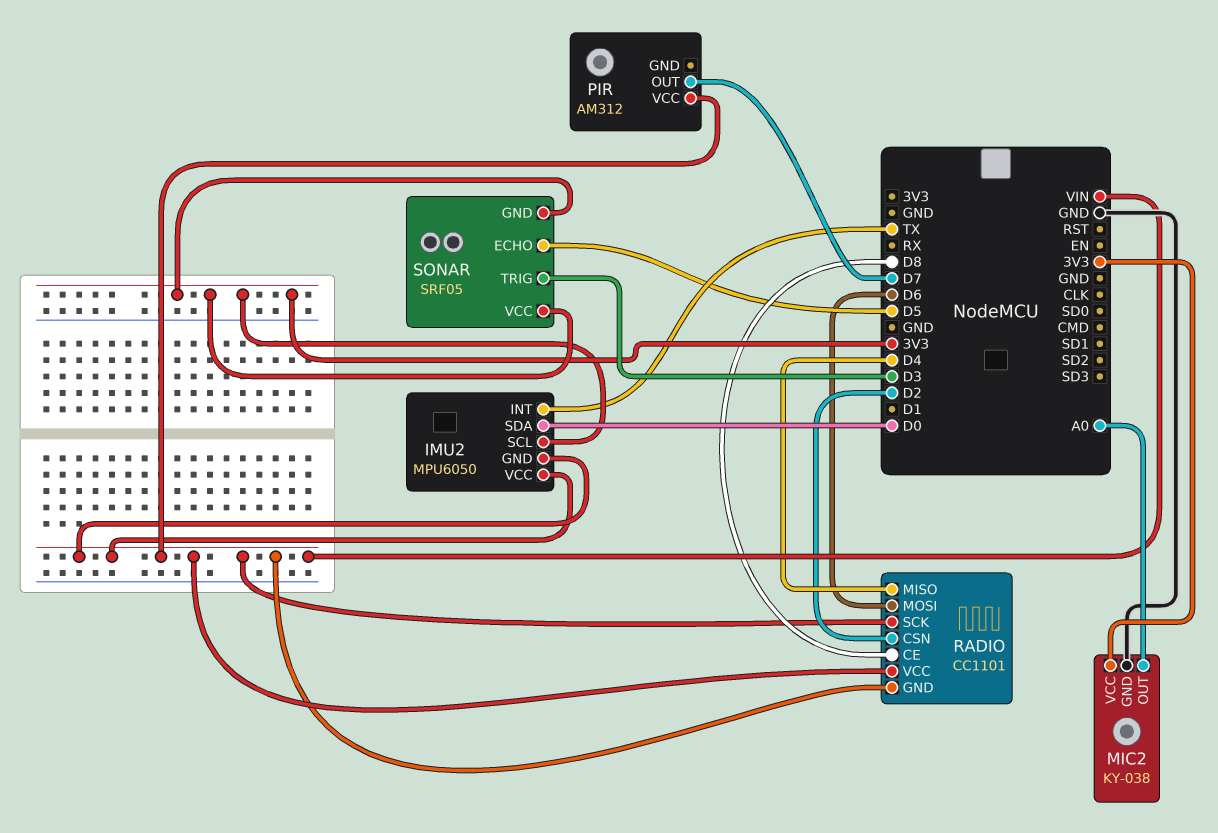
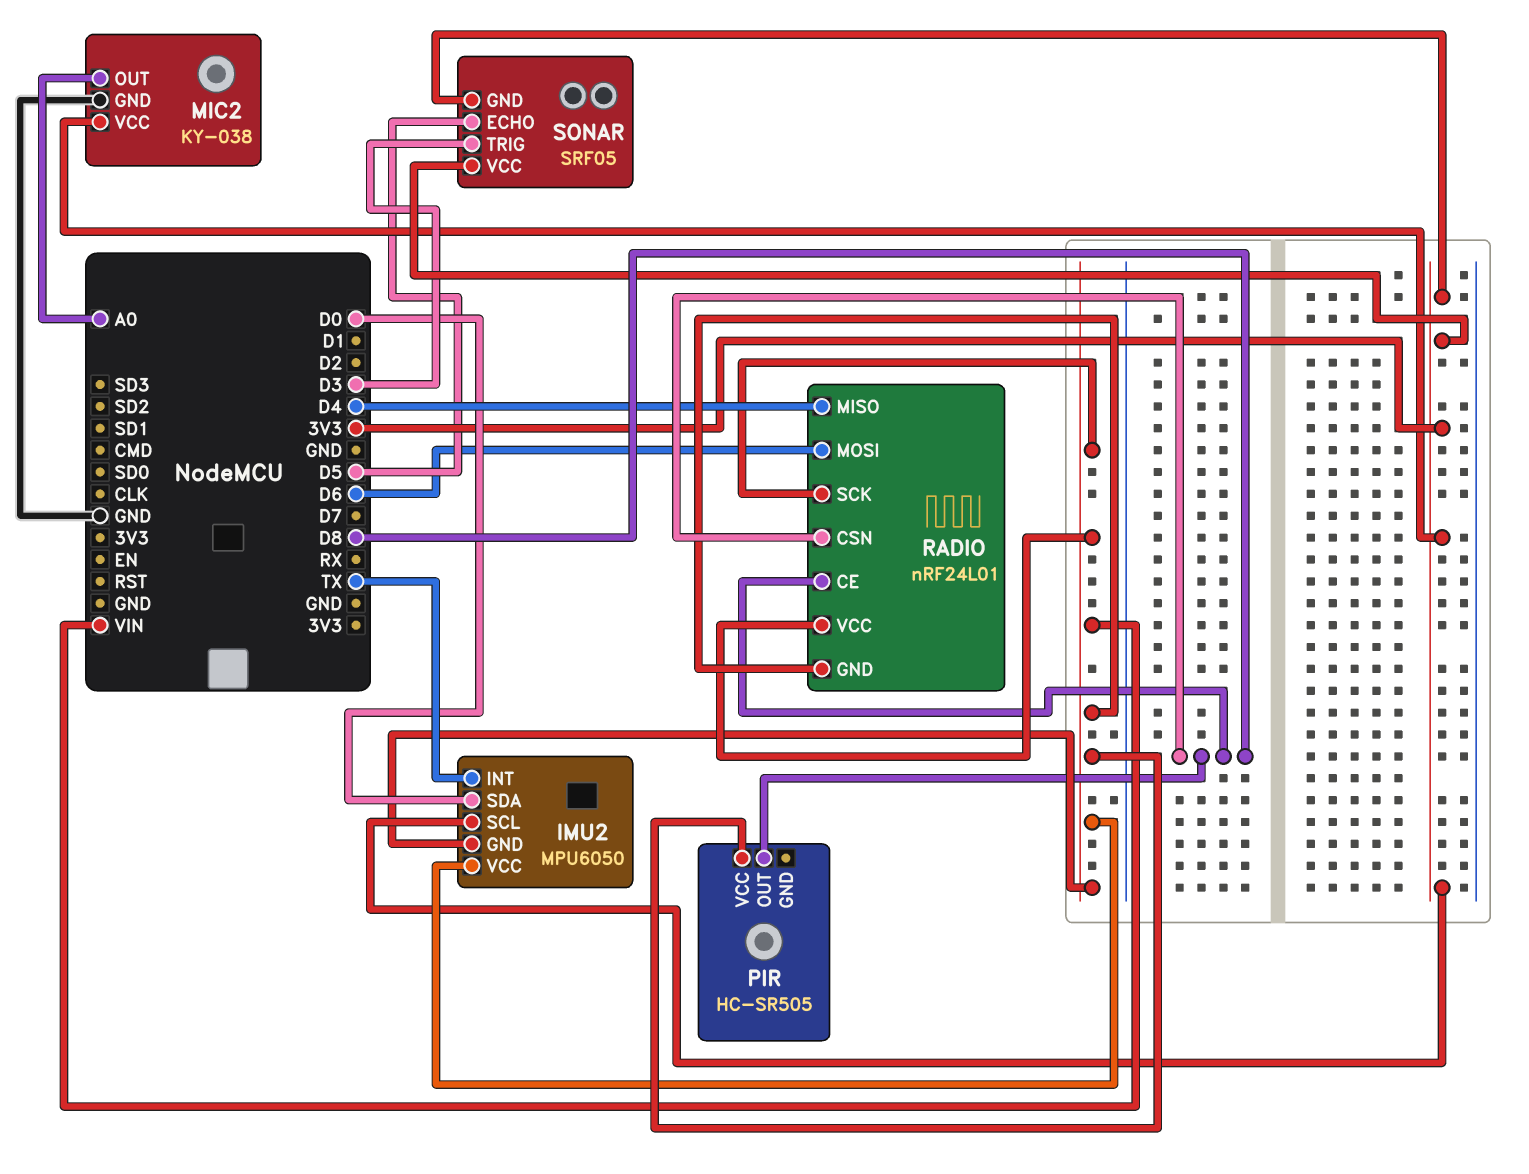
PIR: AM312 -> HC-SR505
PIR pin OUT: D7 -> D8
RADIO: CC1101 -> nRF24L01
RADIO pin CSN: D2 -> D8

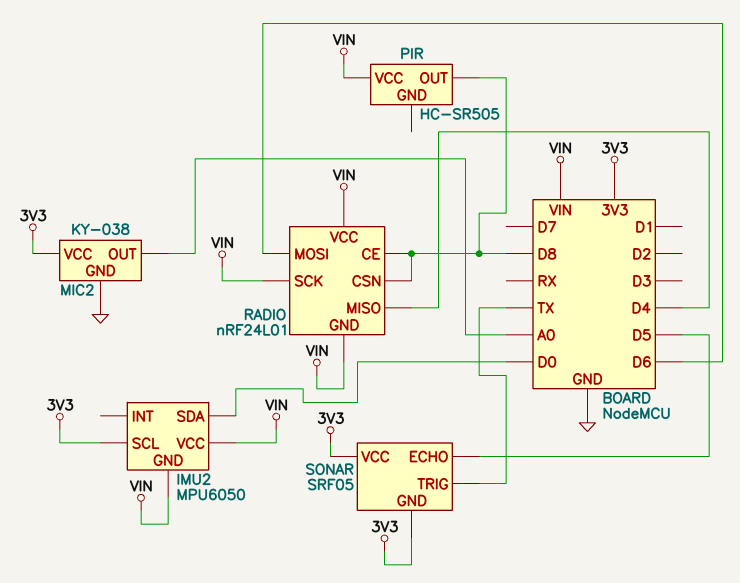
IMU2 pin INT: TX -> none
SONAR pin TRIG: D3 -> TX

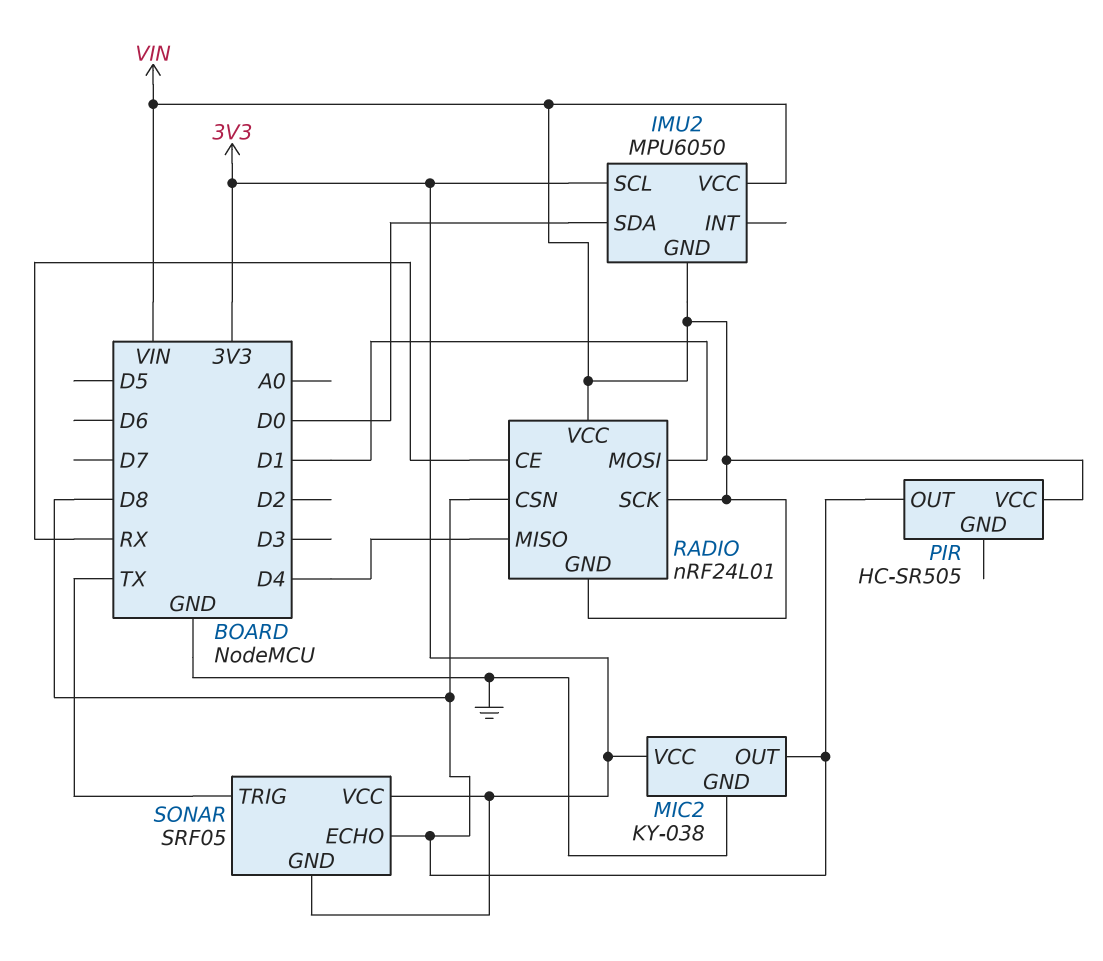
MIC2 pin OUT: A0 -> D8
RADIO pin CE: D8 -> RX
RADIO pin MOSI: D6 -> D1
SONAR pin ECHO: D5 -> D8

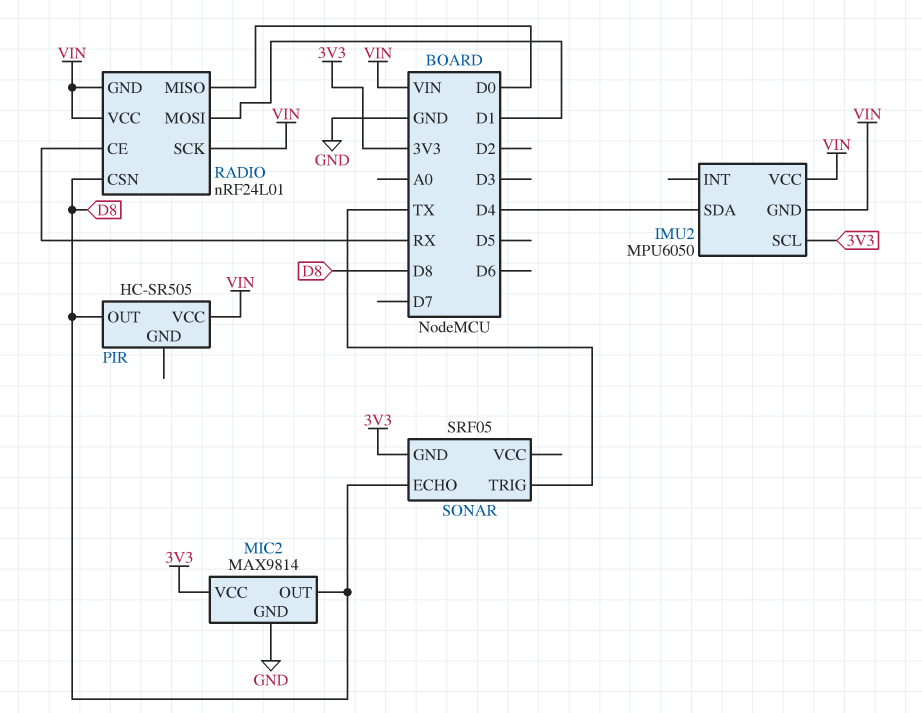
IMU2 pin SDA: D0 -> D4
MIC2: KY-038 -> MAX9814
RADIO pin MISO: D4 -> D0
SONAR pin VCC: 3V3 -> none

